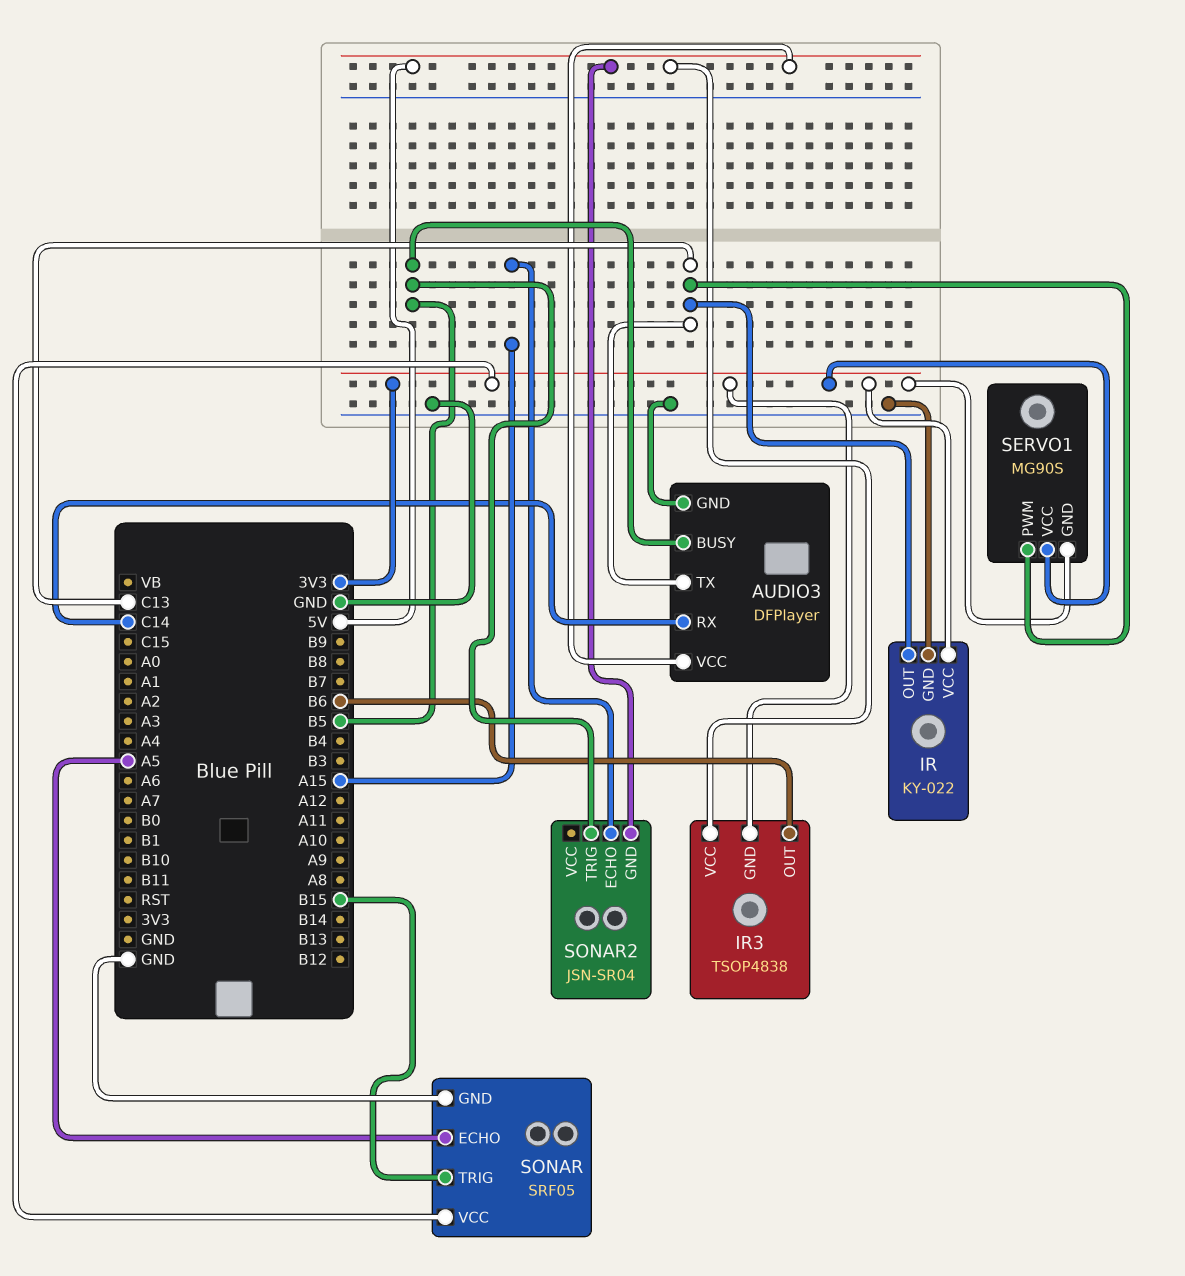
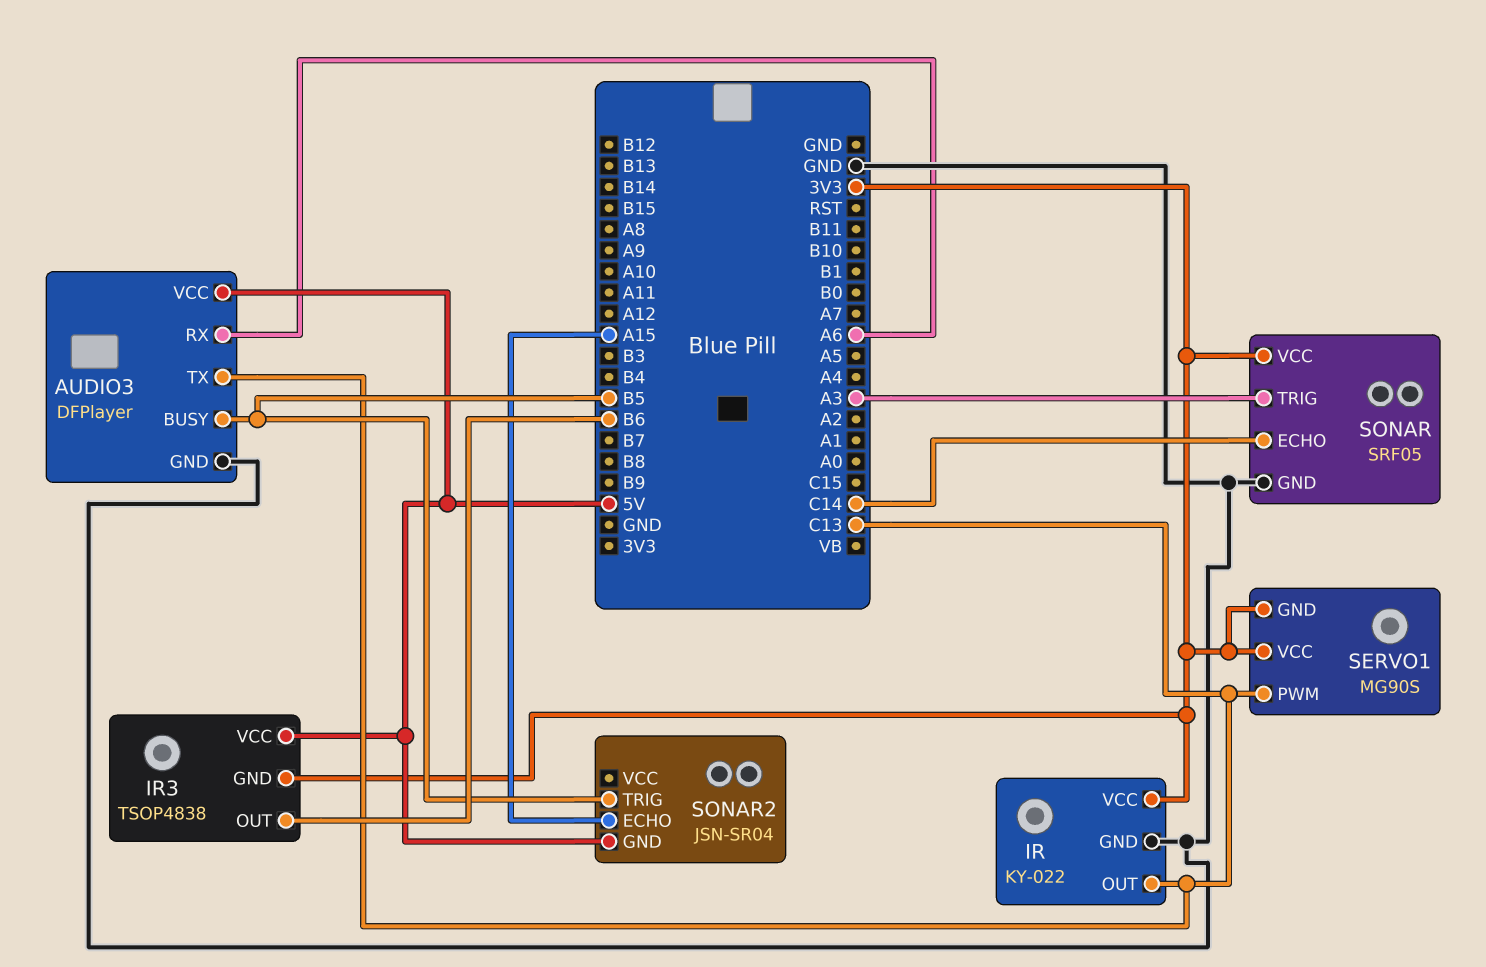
AUDIO3 pin RX: C14 -> A6
SONAR pin ECHO: A5 -> C14
SONAR pin TRIG: B15 -> A3

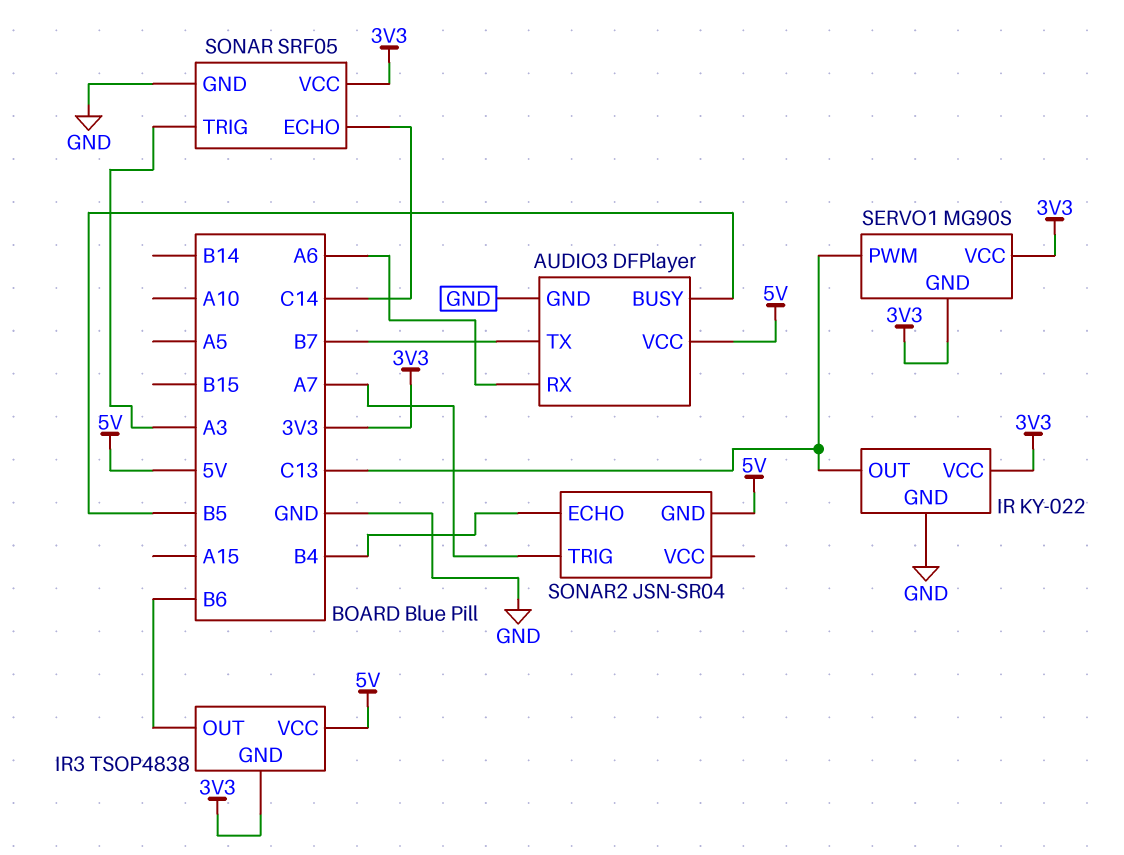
AUDIO3 pin TX: C13 -> B7
SONAR2 pin ECHO: A15 -> B4
SONAR2 pin TRIG: B5 -> A7

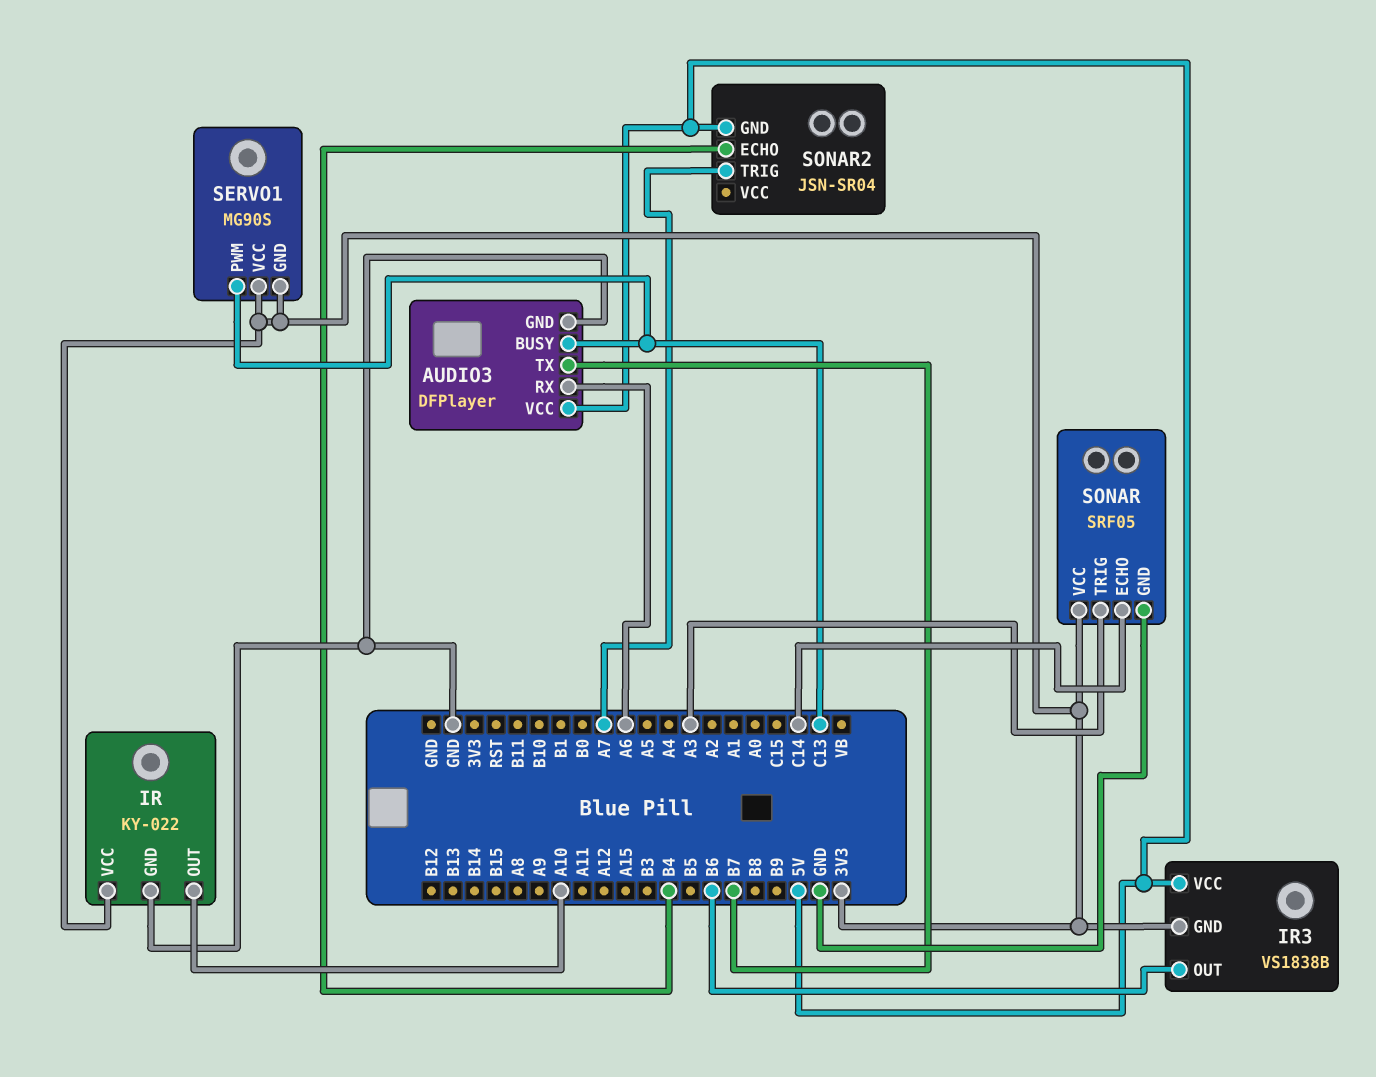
AUDIO3 pin BUSY: B5 -> C13
IR pin OUT: C13 -> A10
IR3: TSOP4838 -> VS1838B

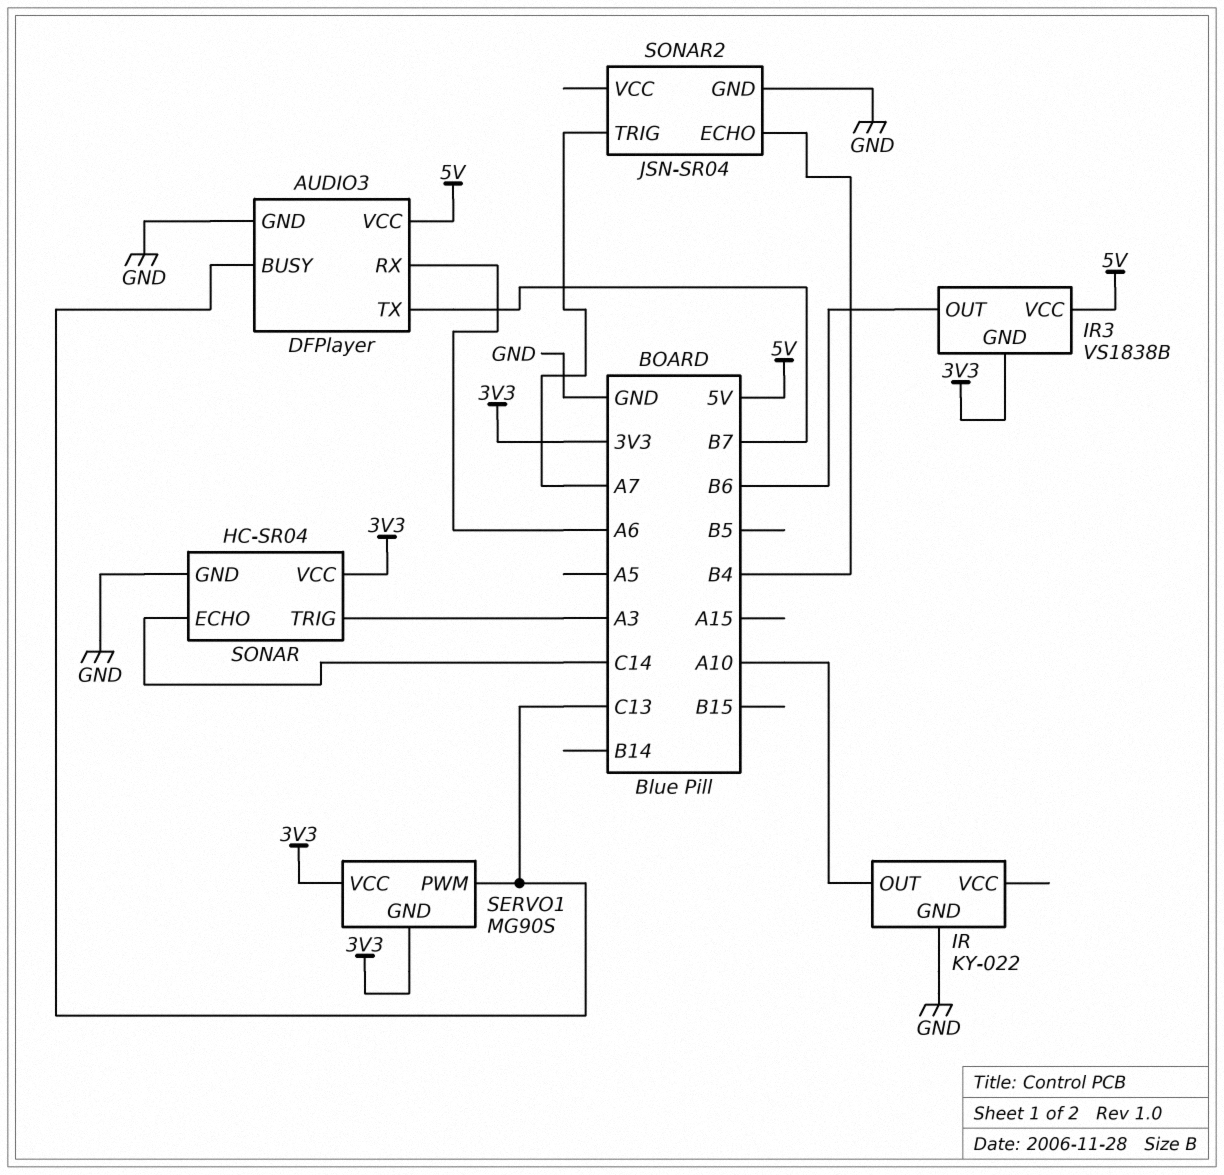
IR pin VCC: 3V3 -> none
SONAR: SRF05 -> HC-SR04
SONAR2 pin GND: 5V -> GND

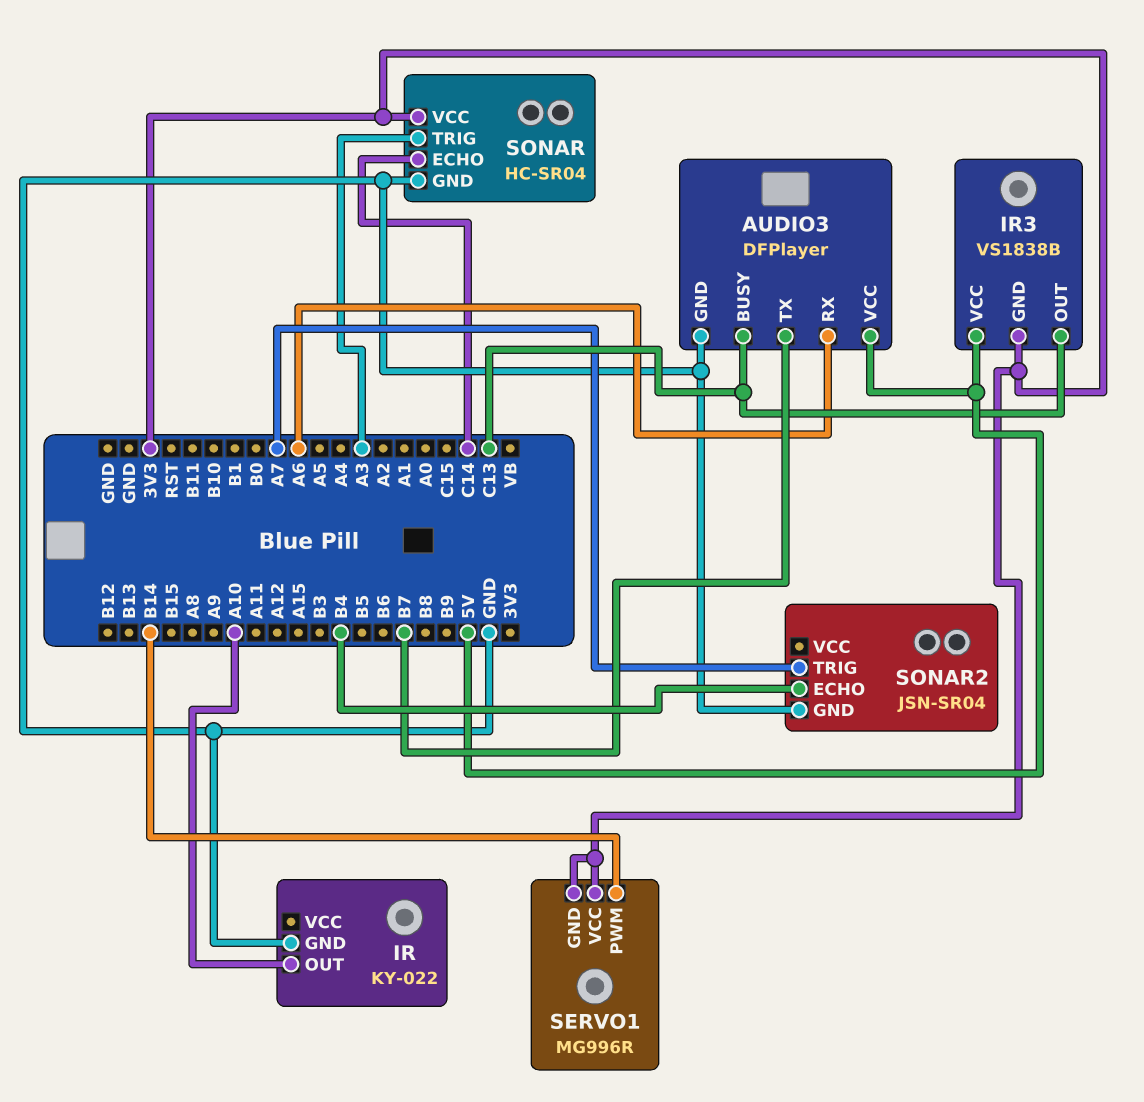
IR3 pin OUT: B6 -> C13
SERVO1: MG90S -> MG996R
SERVO1 pin PWM: C13 -> B14

